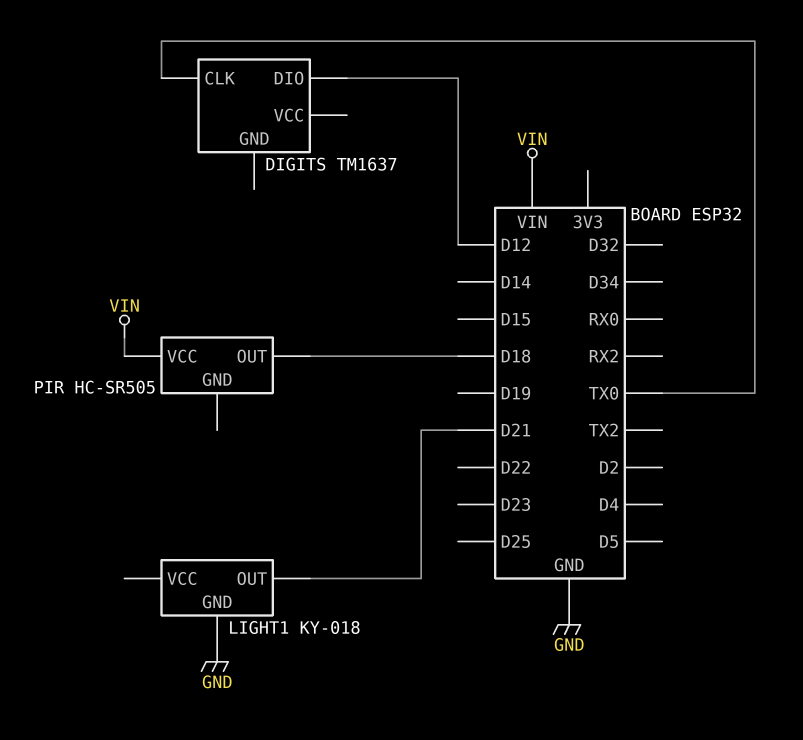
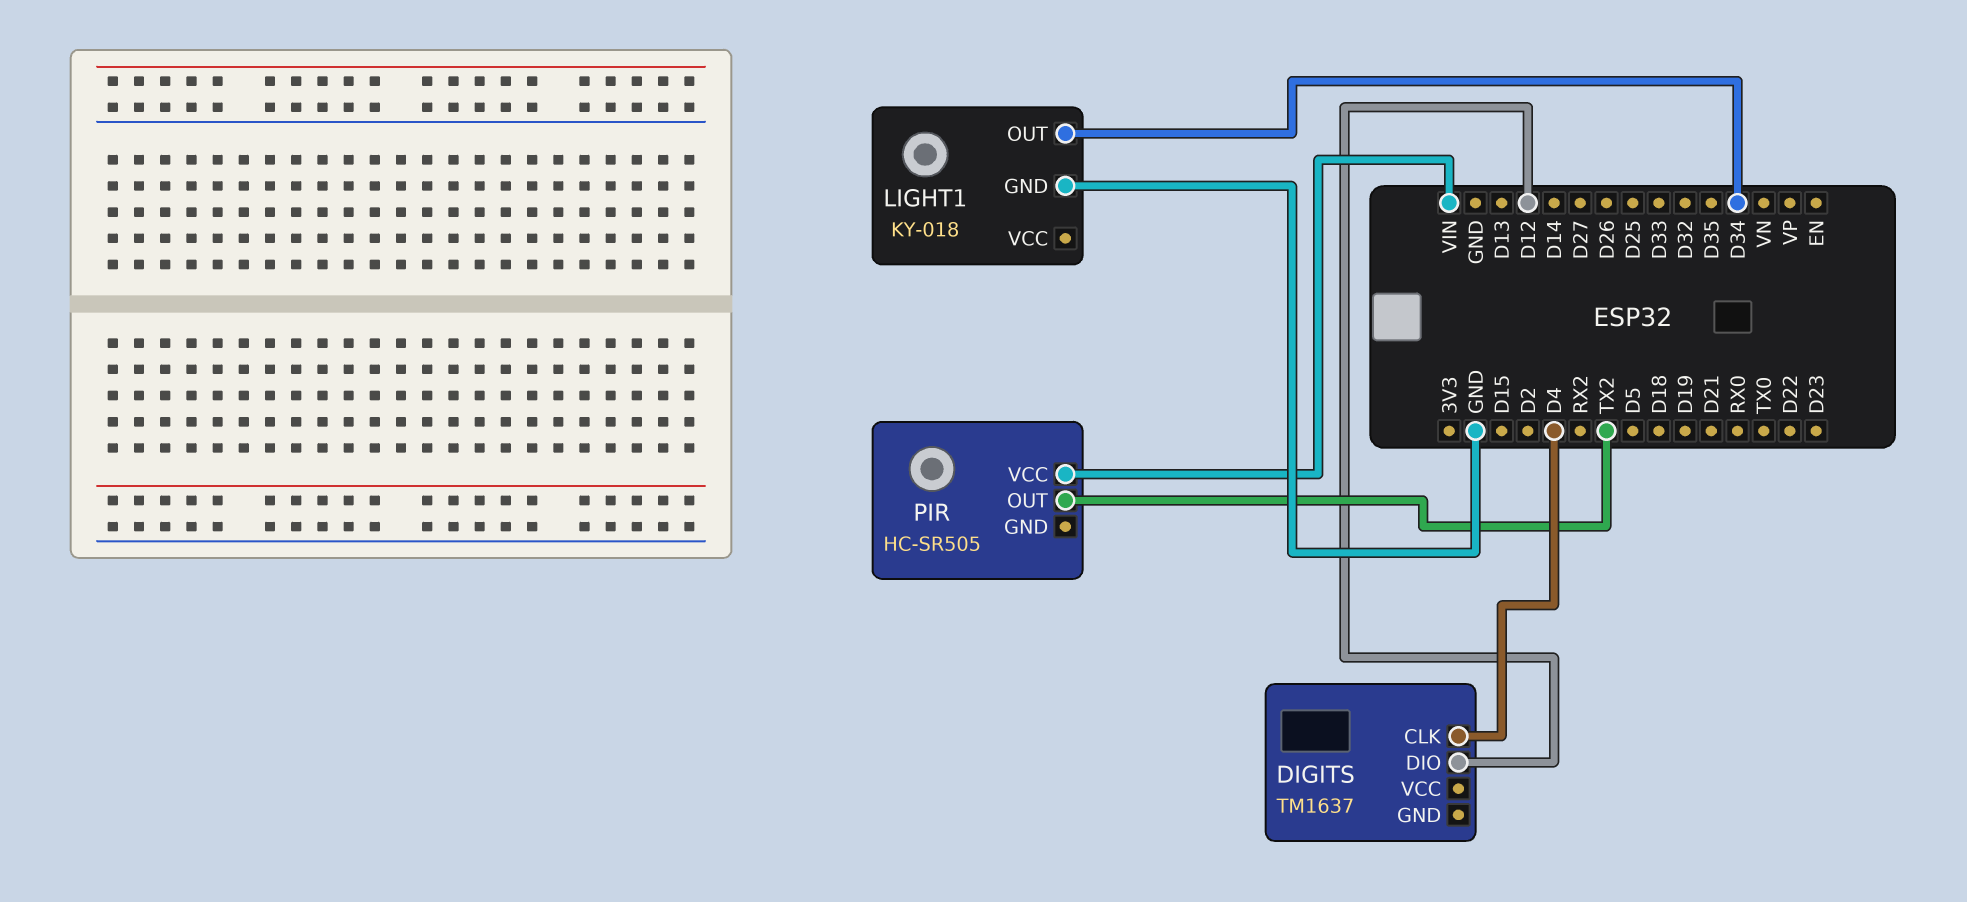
DIGITS pin CLK: TX0 -> D4
LIGHT1 pin OUT: D21 -> D34
PIR pin OUT: D18 -> TX2

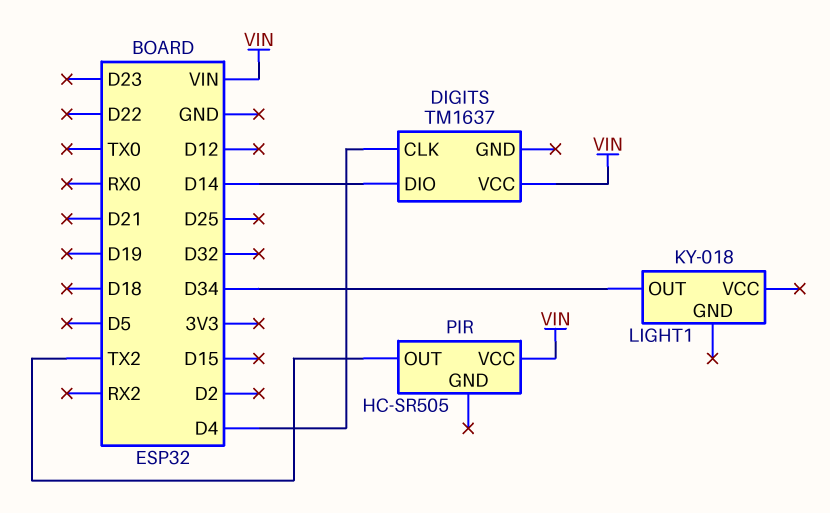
DIGITS pin DIO: D12 -> D14
DIGITS pin VCC: none -> VIN
LIGHT1 pin GND: GND -> none

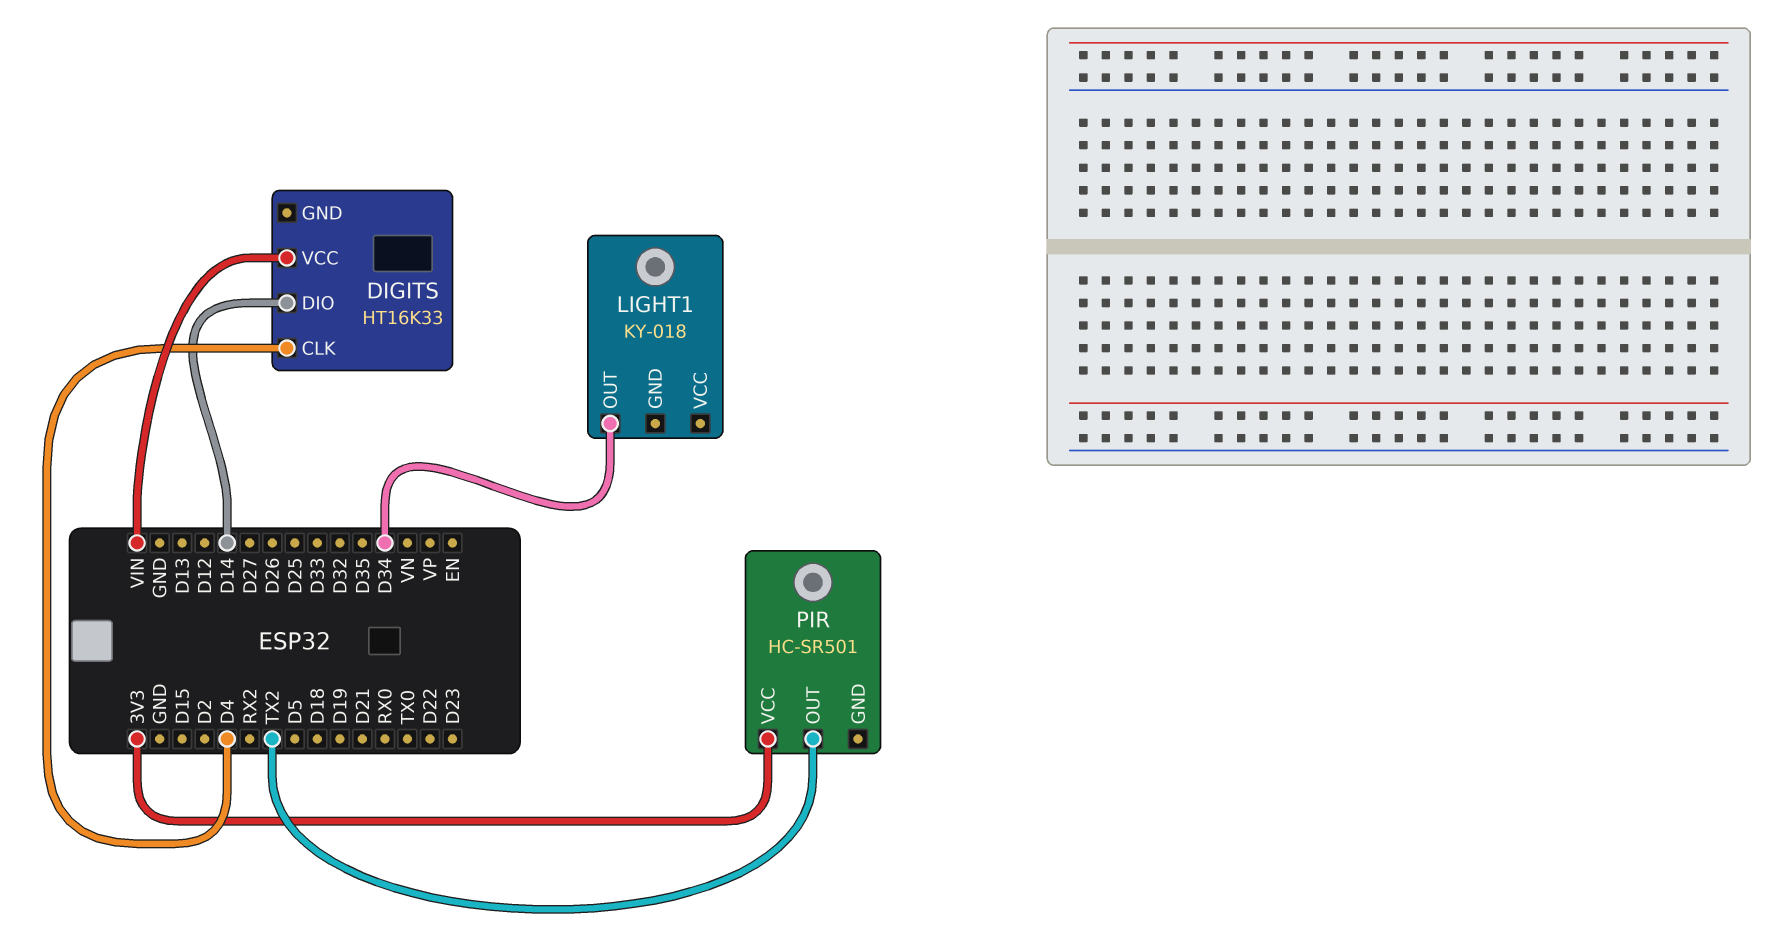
DIGITS: TM1637 -> HT16K33
PIR: HC-SR505 -> HC-SR501
PIR pin VCC: VIN -> 3V3

